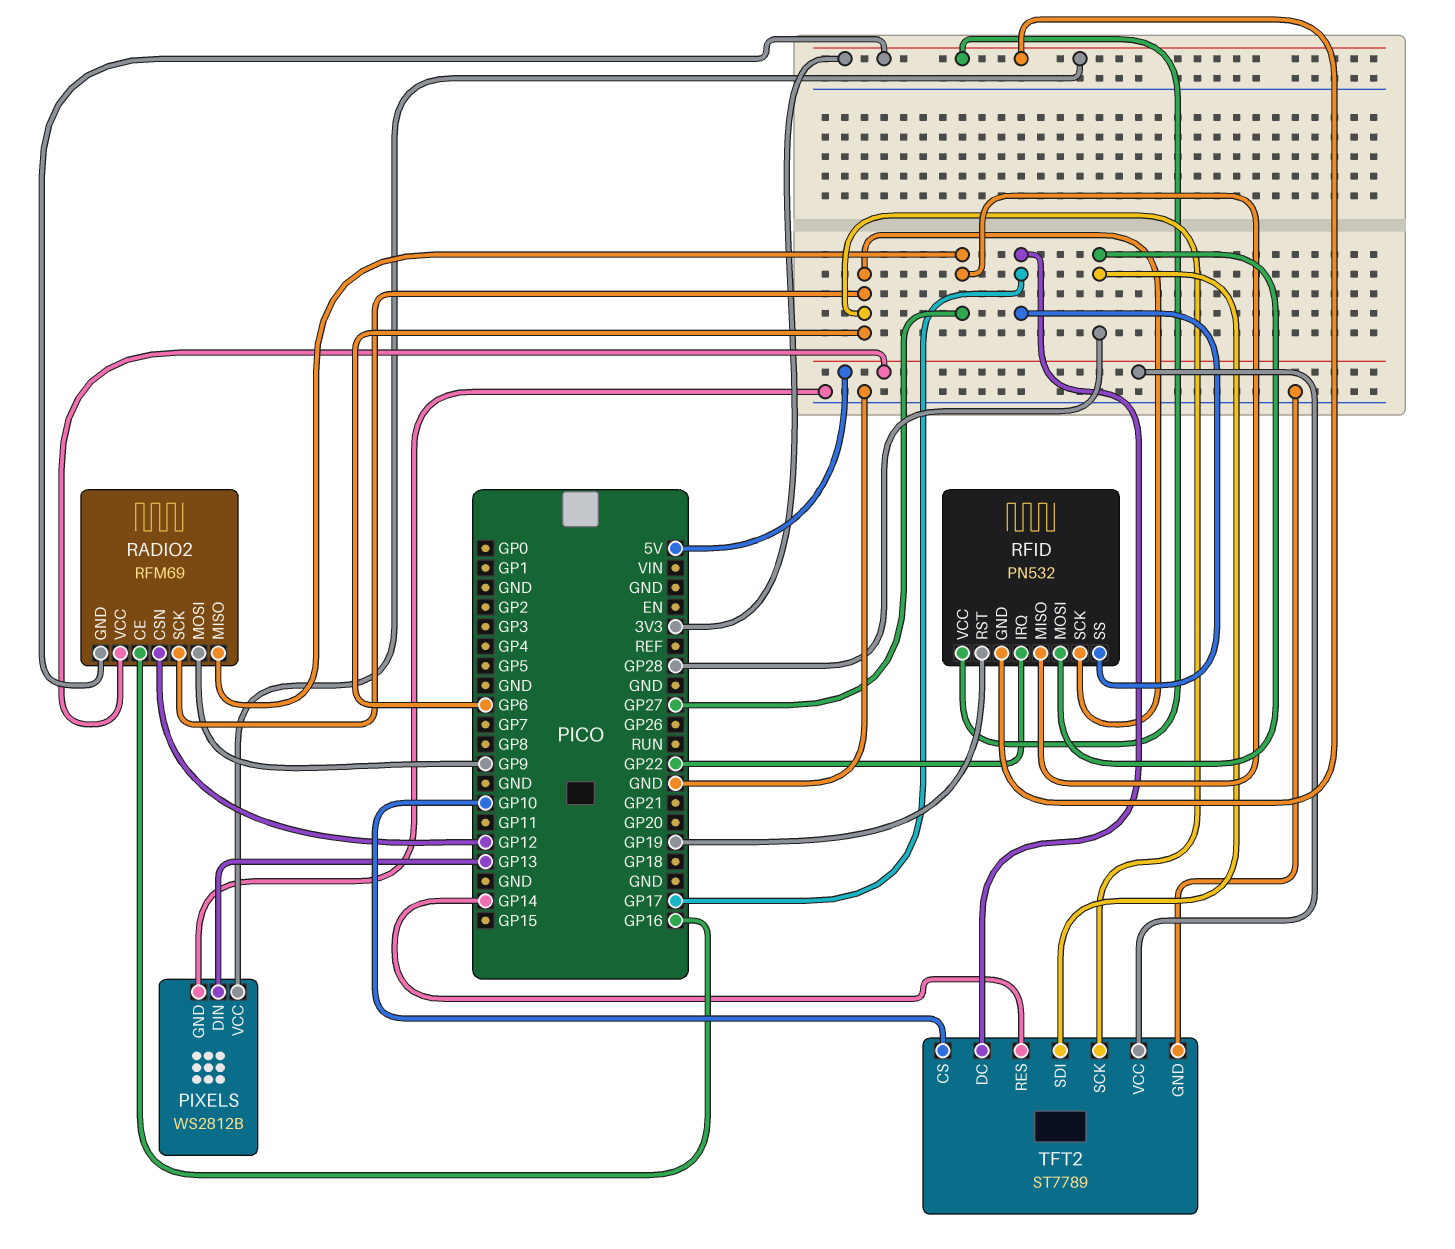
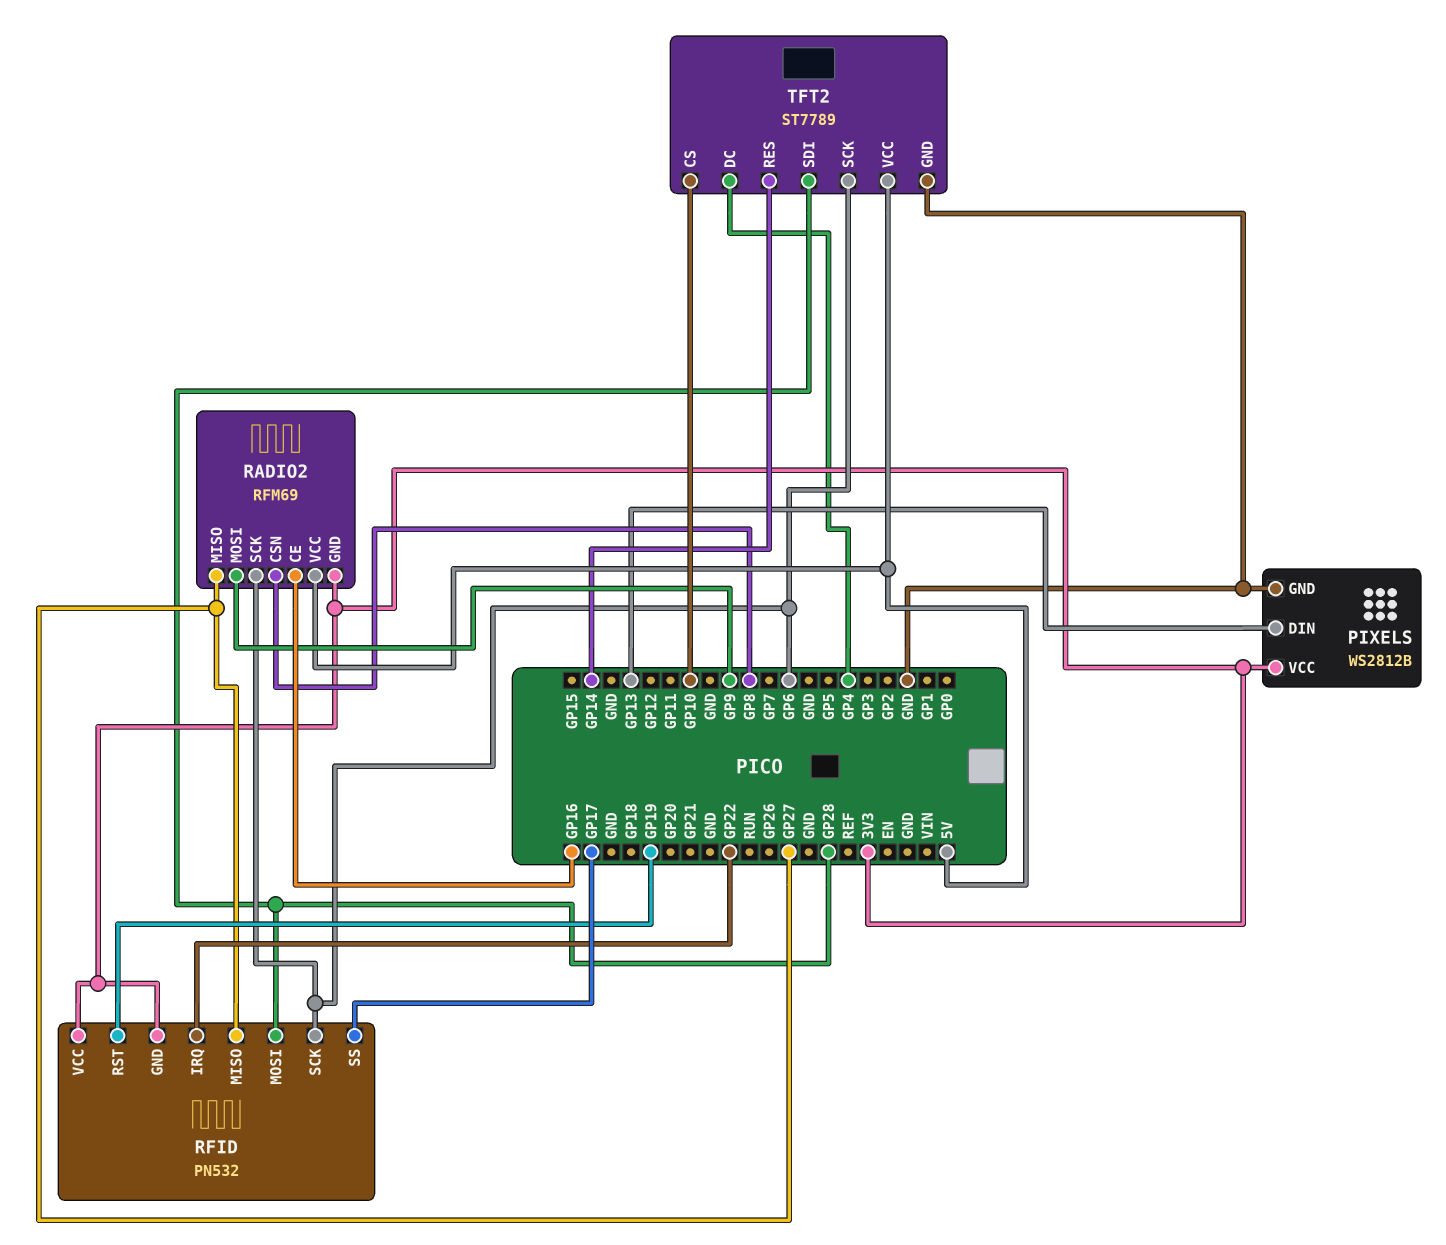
RADIO2 pin CSN: GP12 -> GP8
TFT2 pin DC: GP17 -> GP4

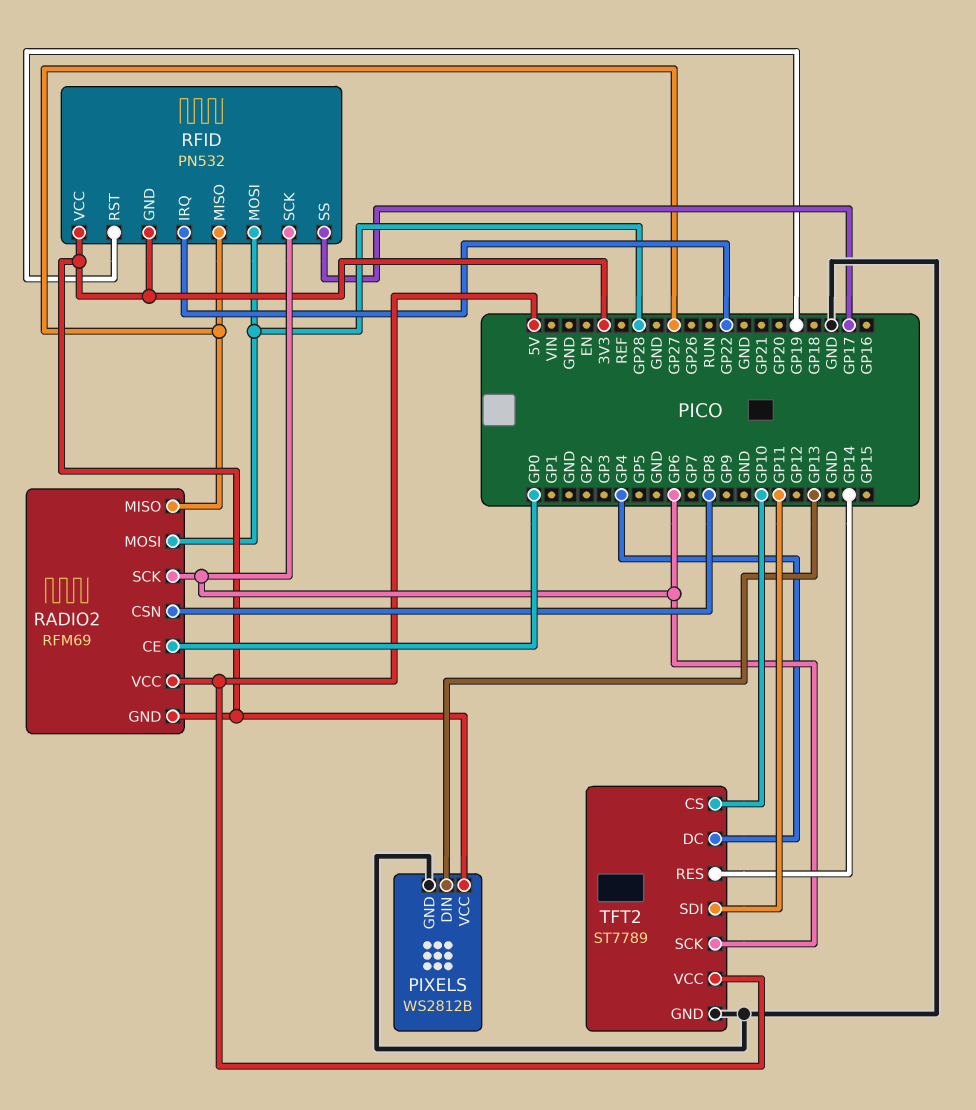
RADIO2 pin CE: GP16 -> GP0
RADIO2 pin MOSI: GP9 -> GP28
TFT2 pin SDI: GP28 -> GP11

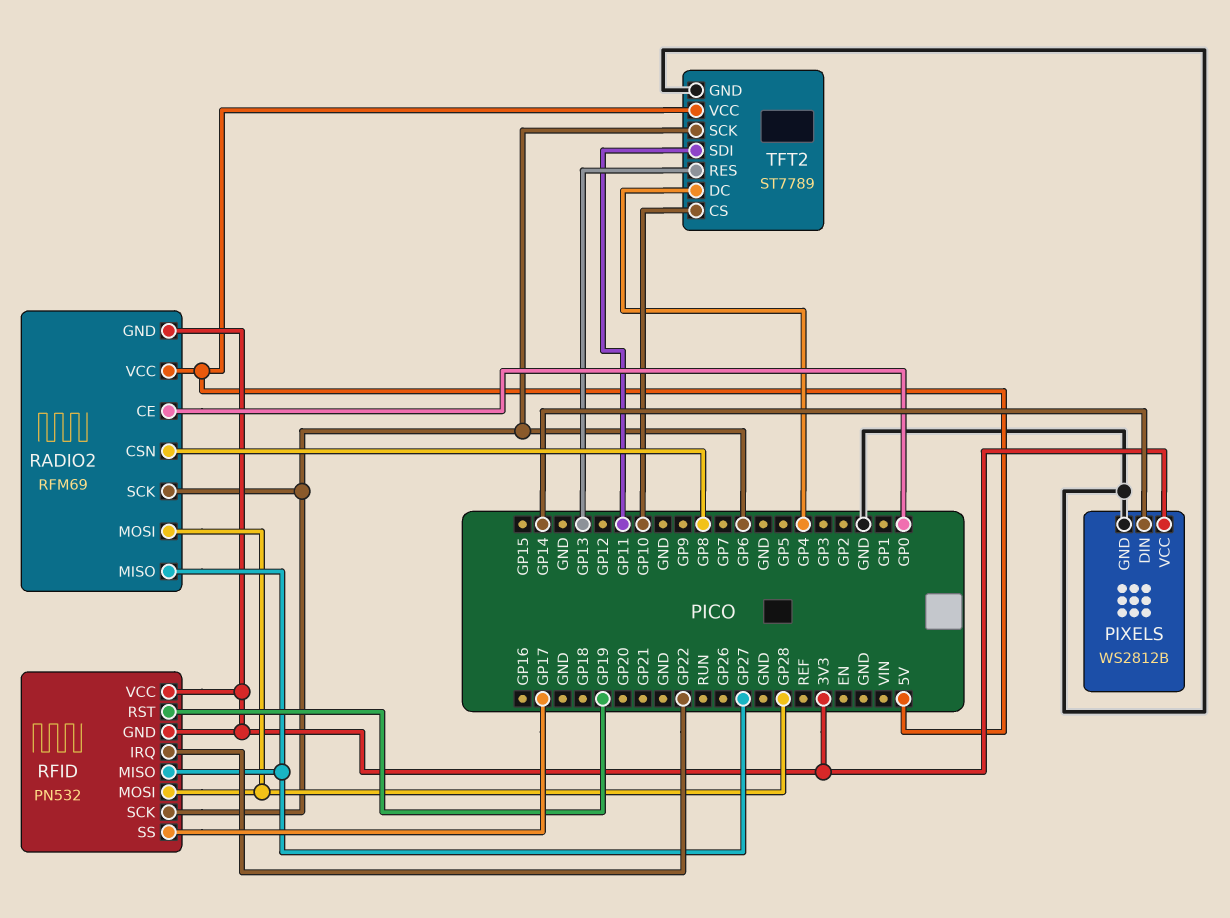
PIXELS pin DIN: GP13 -> GP14
TFT2 pin RES: GP14 -> GP13

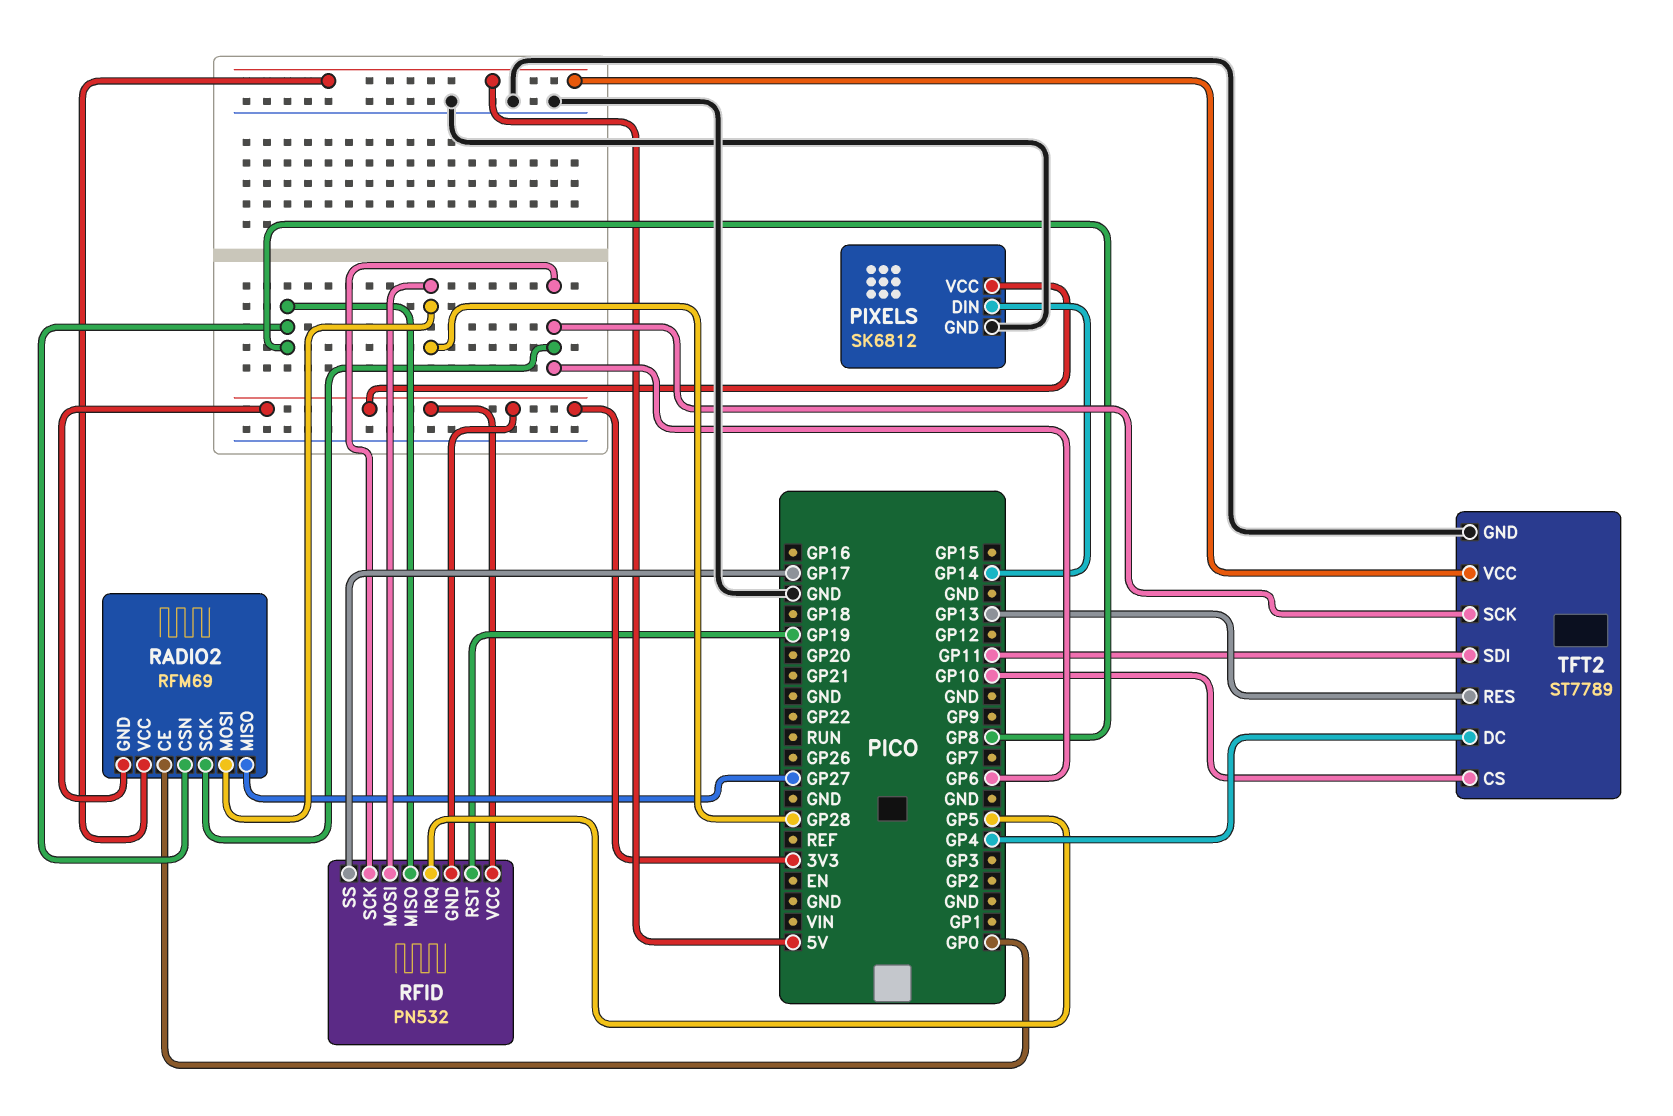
PIXELS: WS2812B -> SK6812
RFID pin IRQ: GP22 -> GP5
RFID pin MISO: GP27 -> GP8

